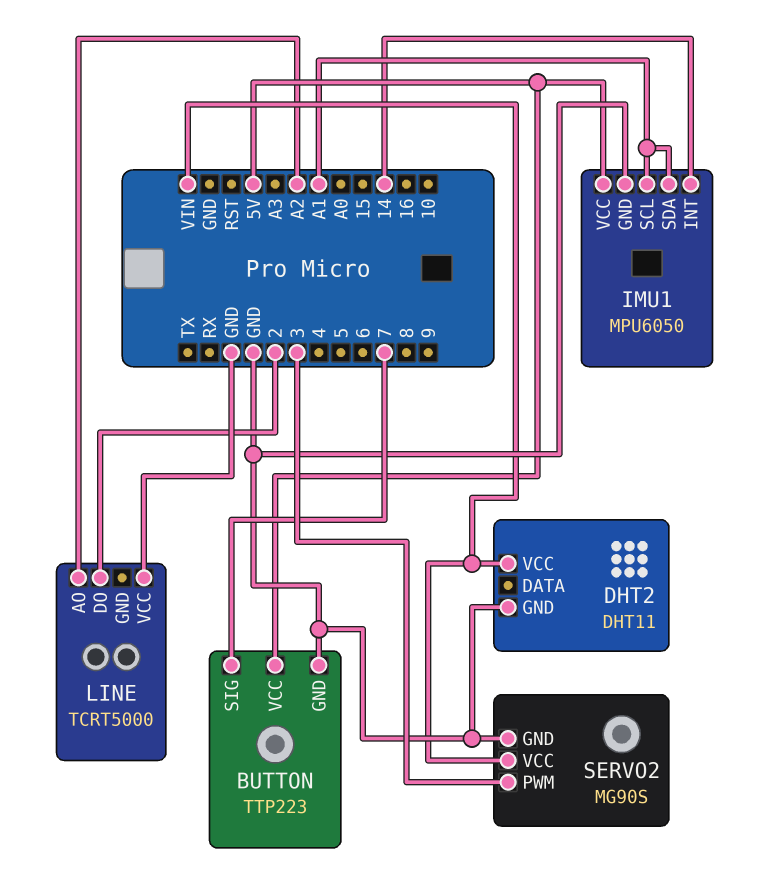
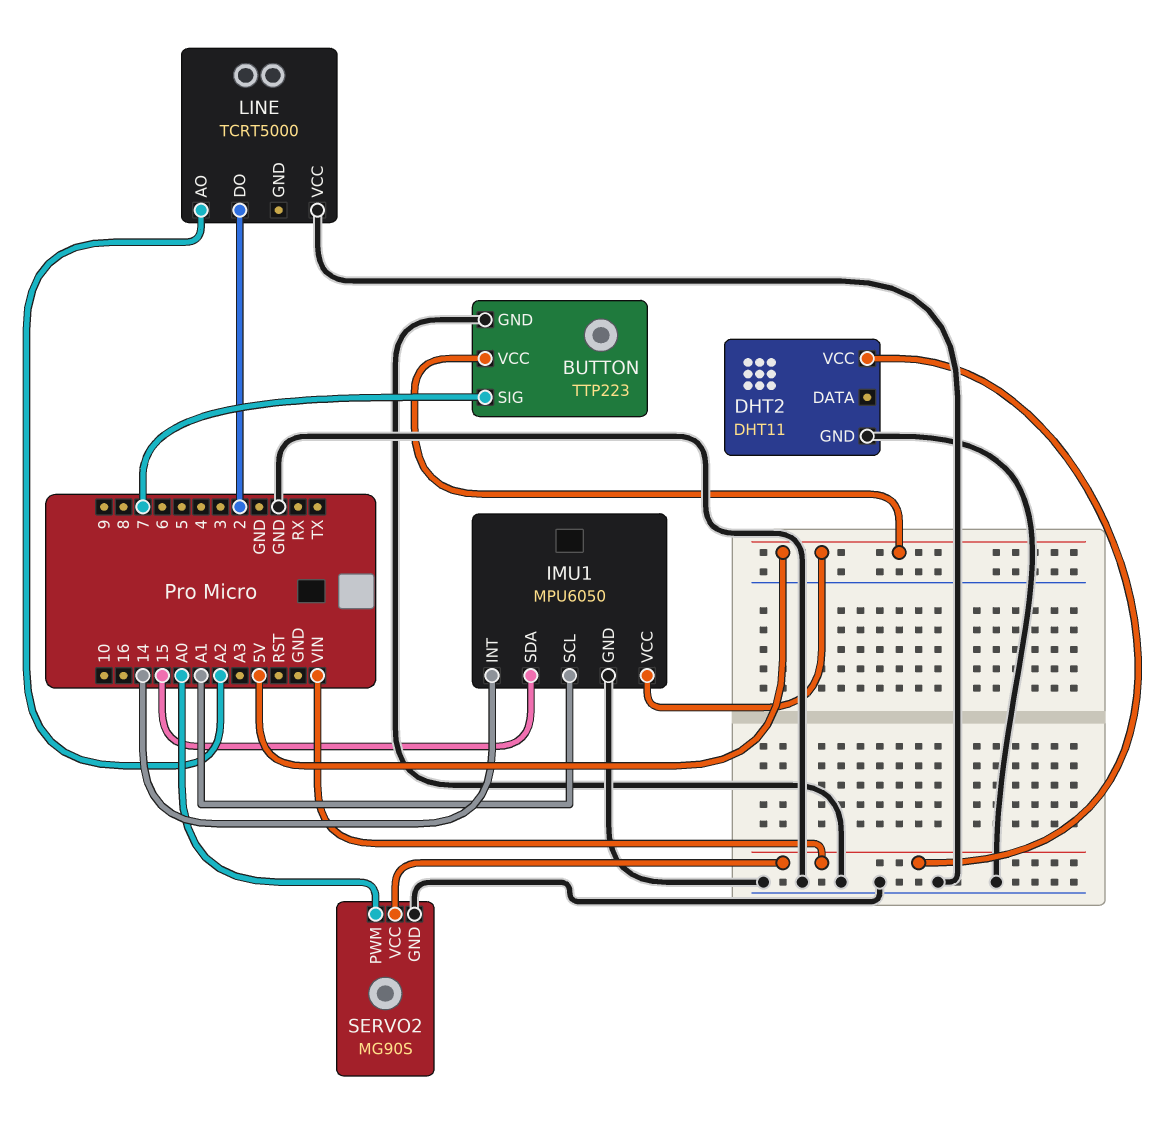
IMU1 pin SDA: A1 -> 15
SERVO2 pin PWM: 3 -> A0

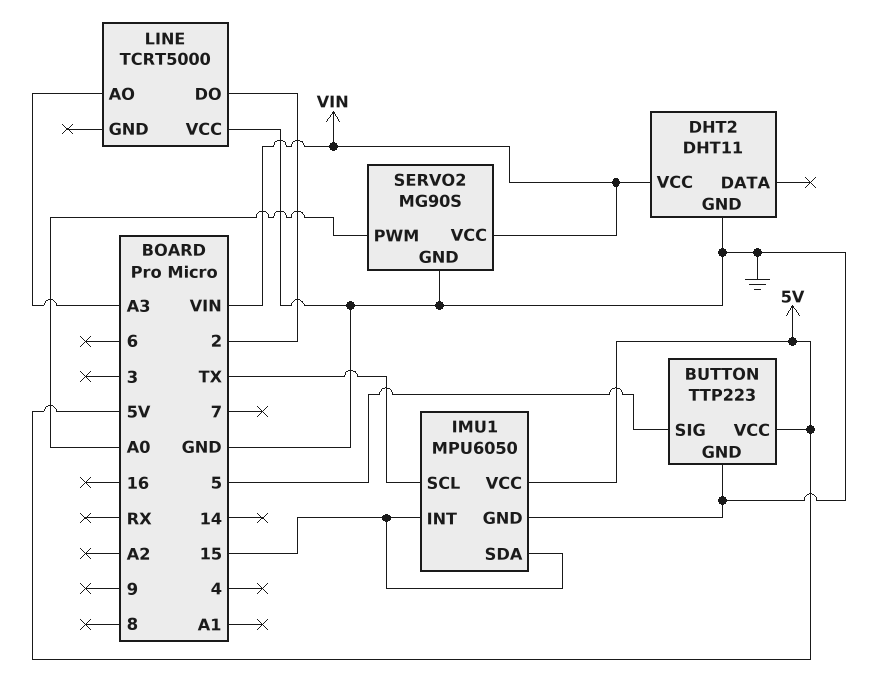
BUTTON pin SIG: 7 -> 5
IMU1 pin INT: 14 -> 15
IMU1 pin SCL: A1 -> TX
LINE pin AO: A2 -> A3

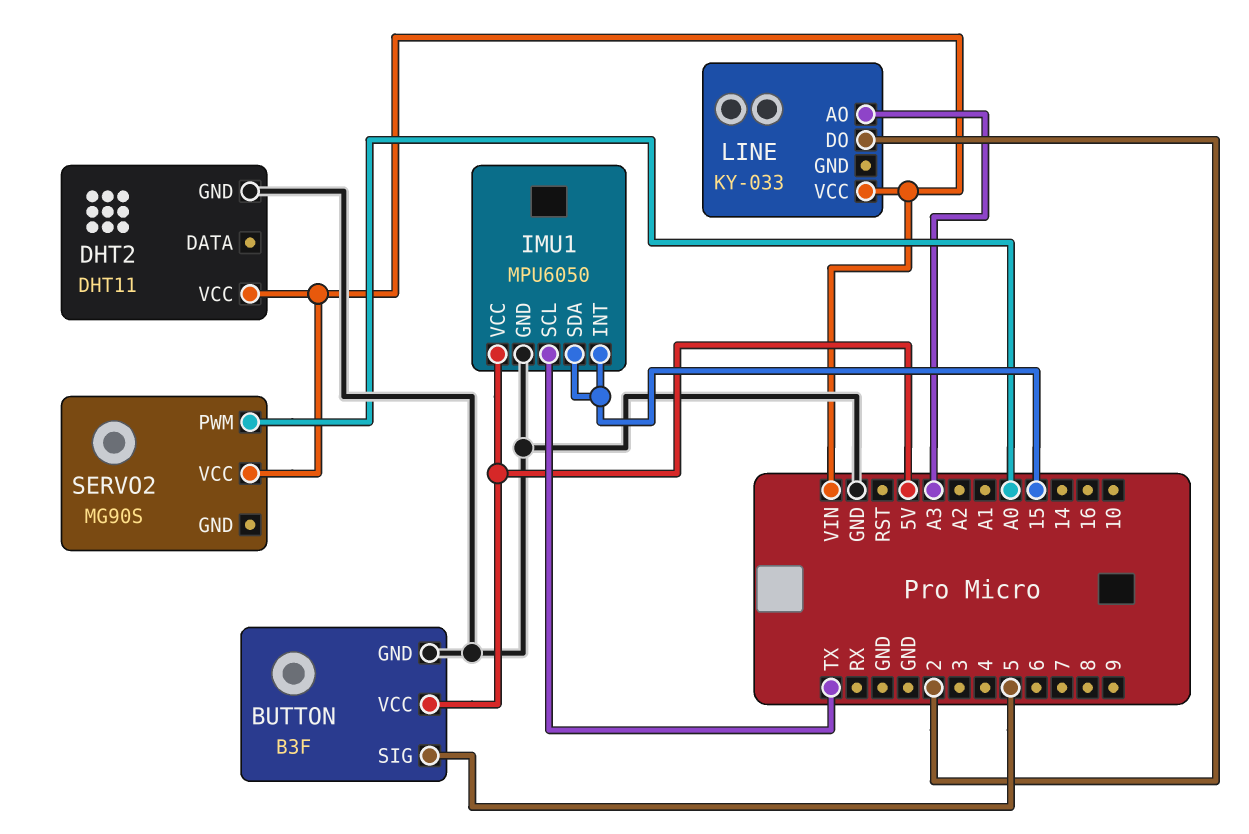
BUTTON: TTP223 -> B3F
LINE: TCRT5000 -> KY-033
LINE pin VCC: GND -> VIN
SERVO2 pin GND: GND -> none

